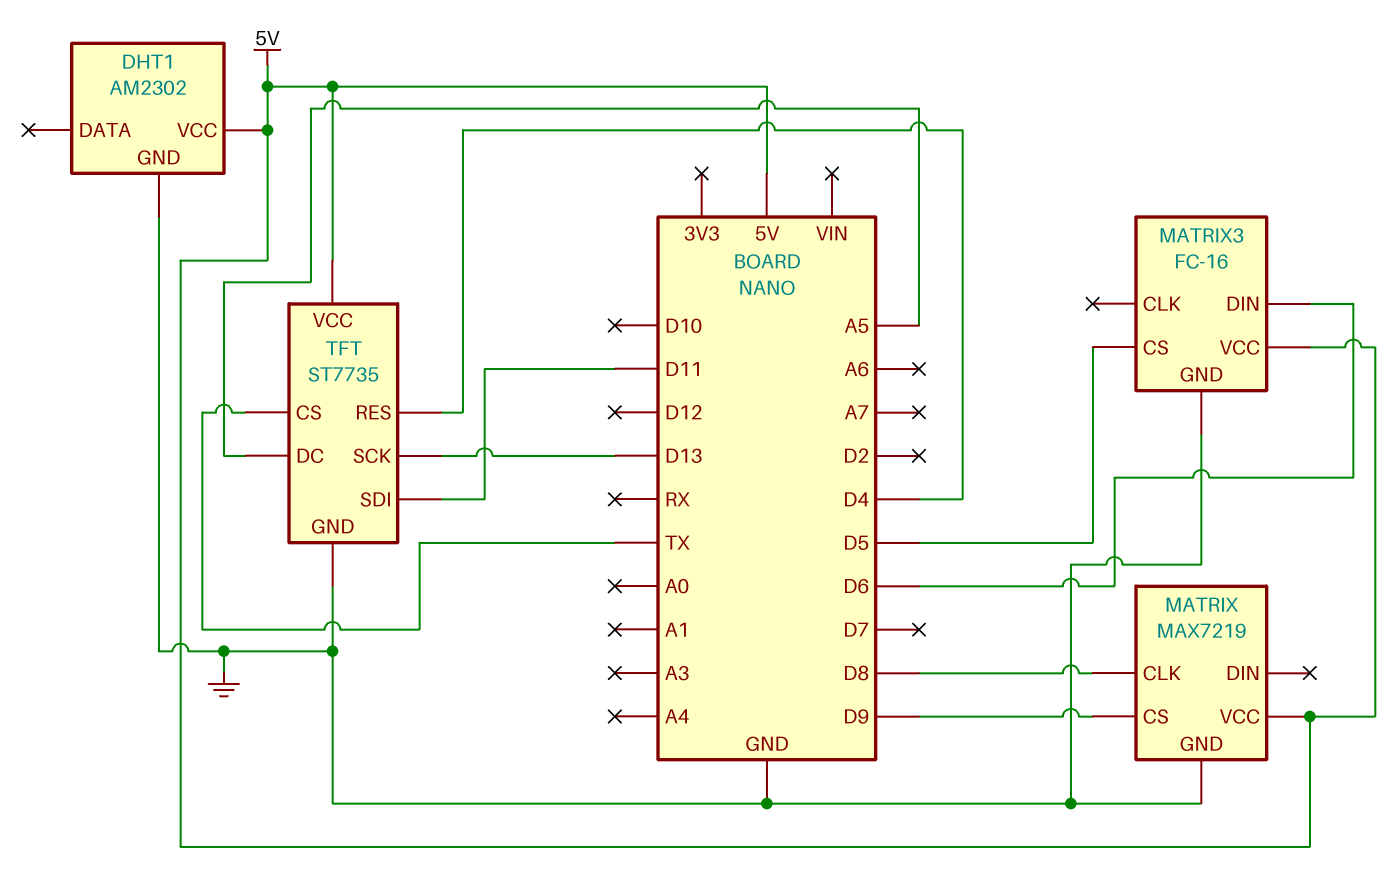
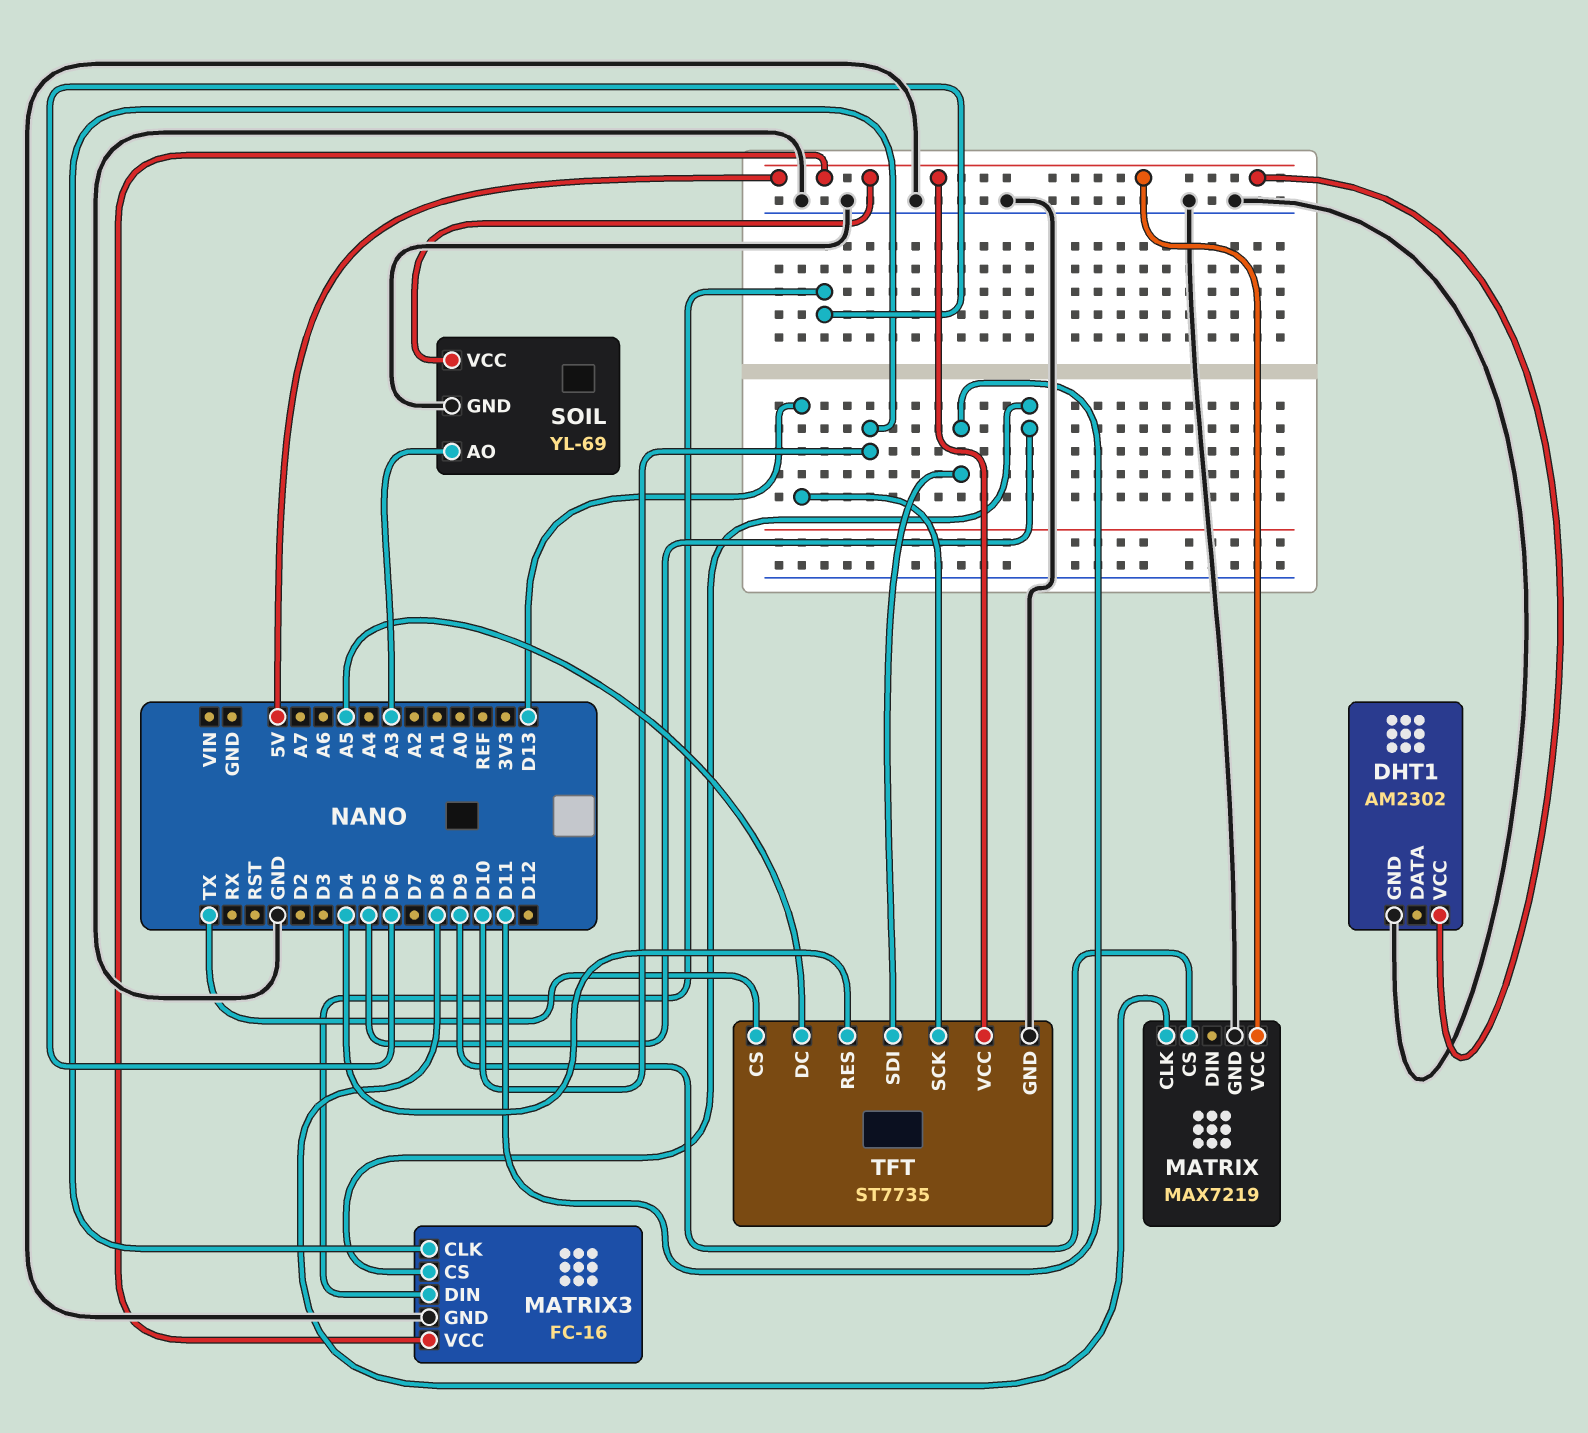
MATRIX3 pin CLK: none -> D10
SOIL: none -> YL-69
SOIL pin AO: none -> A3
SOIL pin GND: none -> GND
SOIL pin VCC: none -> 5V

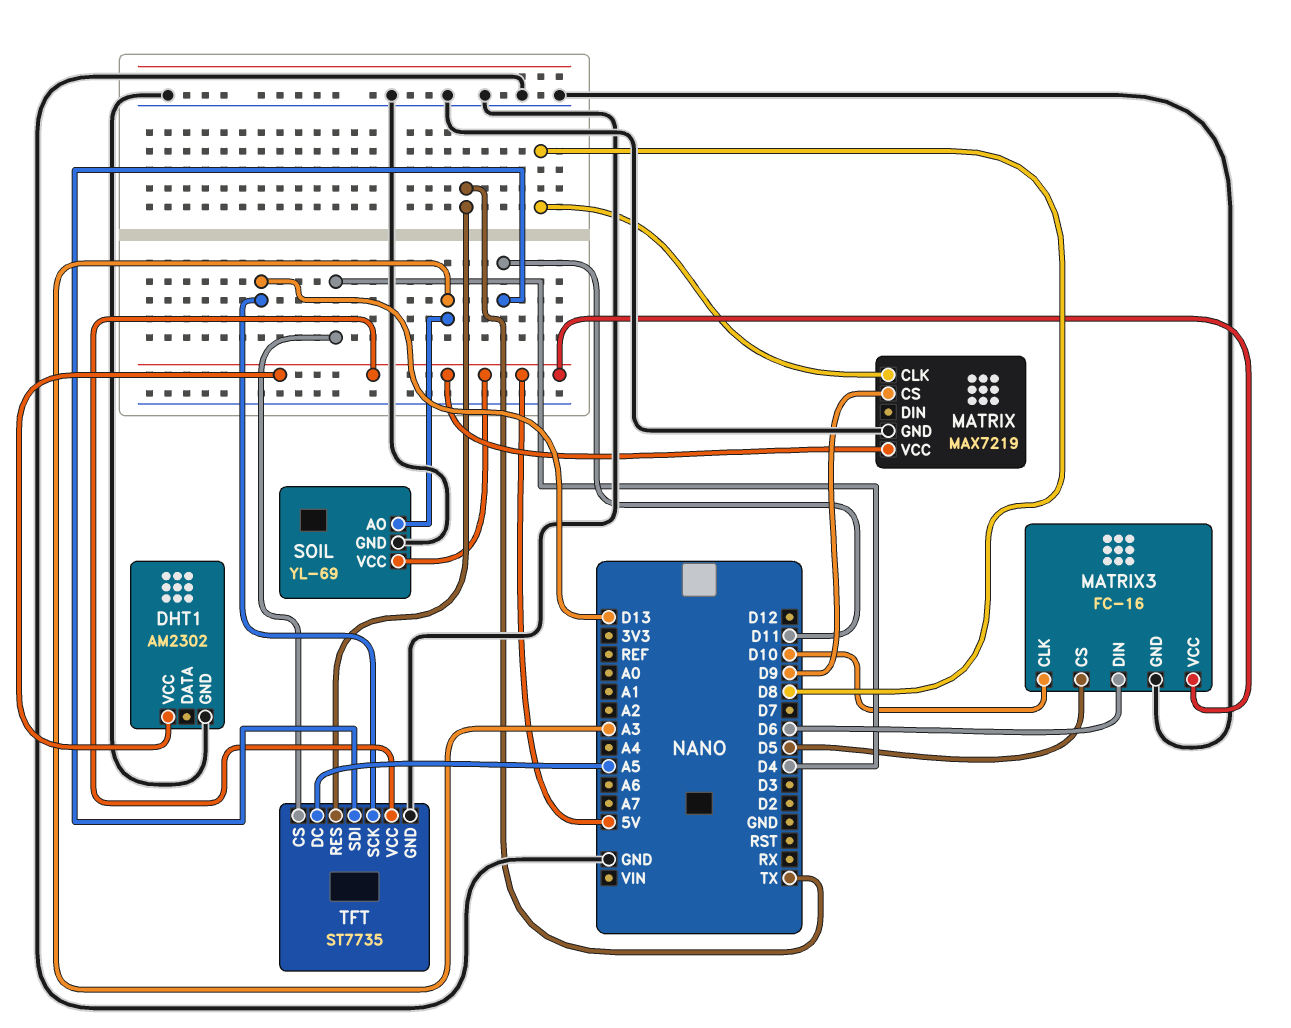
TFT pin CS: TX -> D4
TFT pin RES: D4 -> TX

